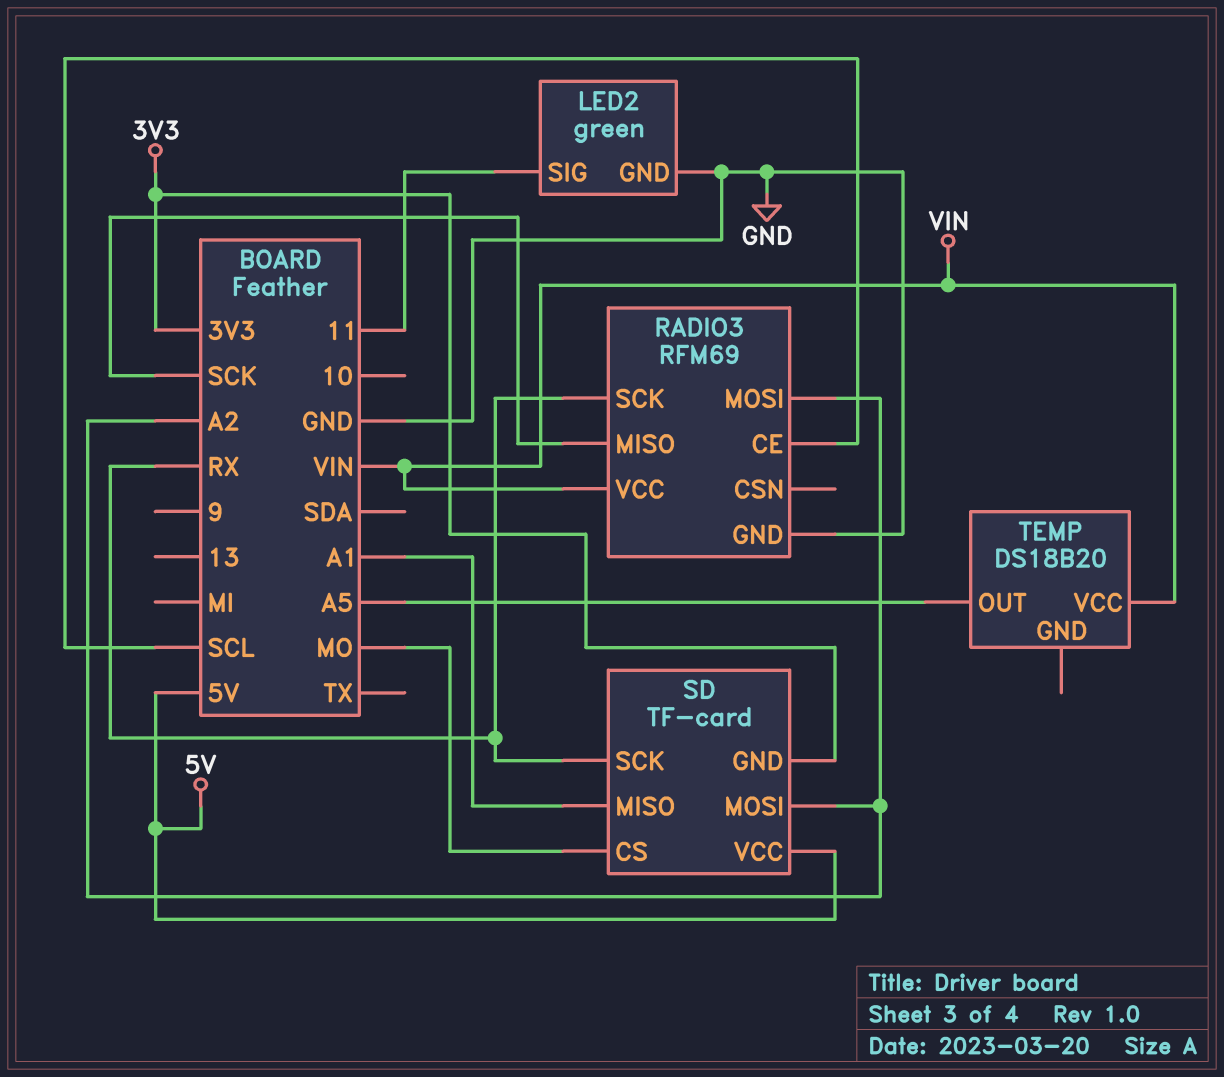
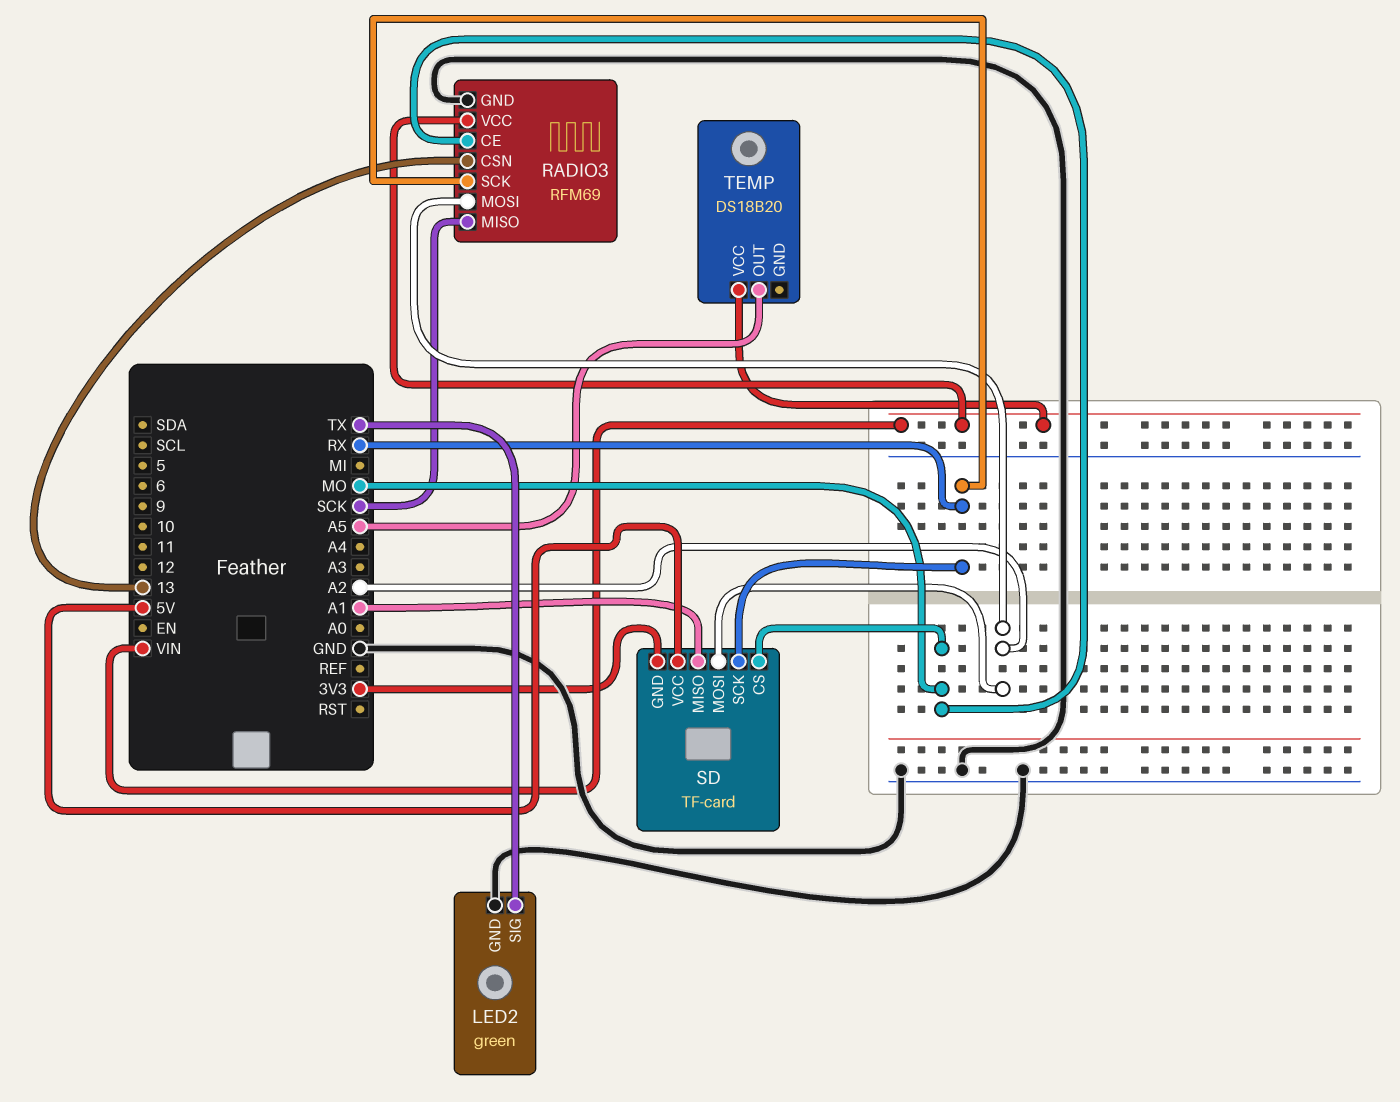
LED2 pin SIG: 11 -> TX
RADIO3 pin CE: SCL -> MO
RADIO3 pin CSN: none -> 13

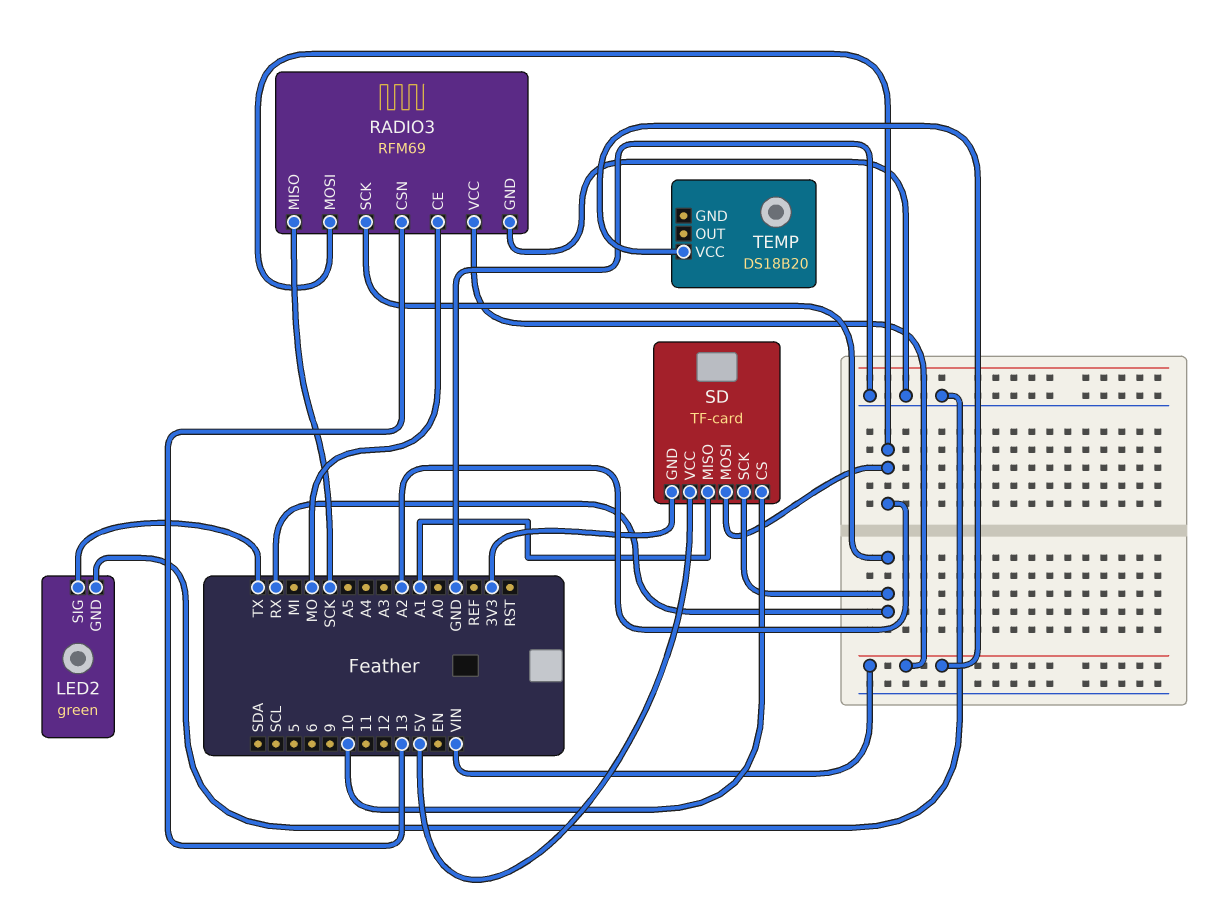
SD pin CS: MO -> 10
TEMP pin OUT: A5 -> none

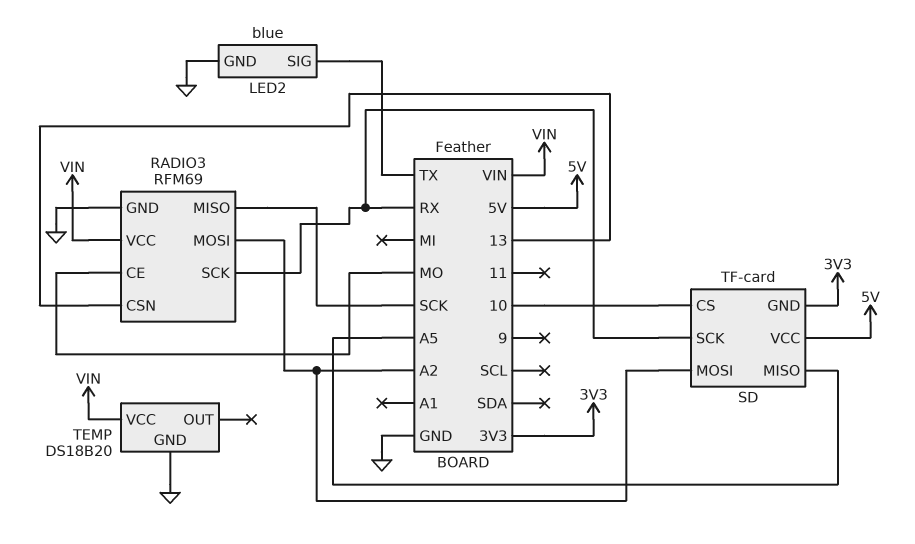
LED2: green -> blue
SD pin MISO: A1 -> A5
TEMP pin GND: none -> GND

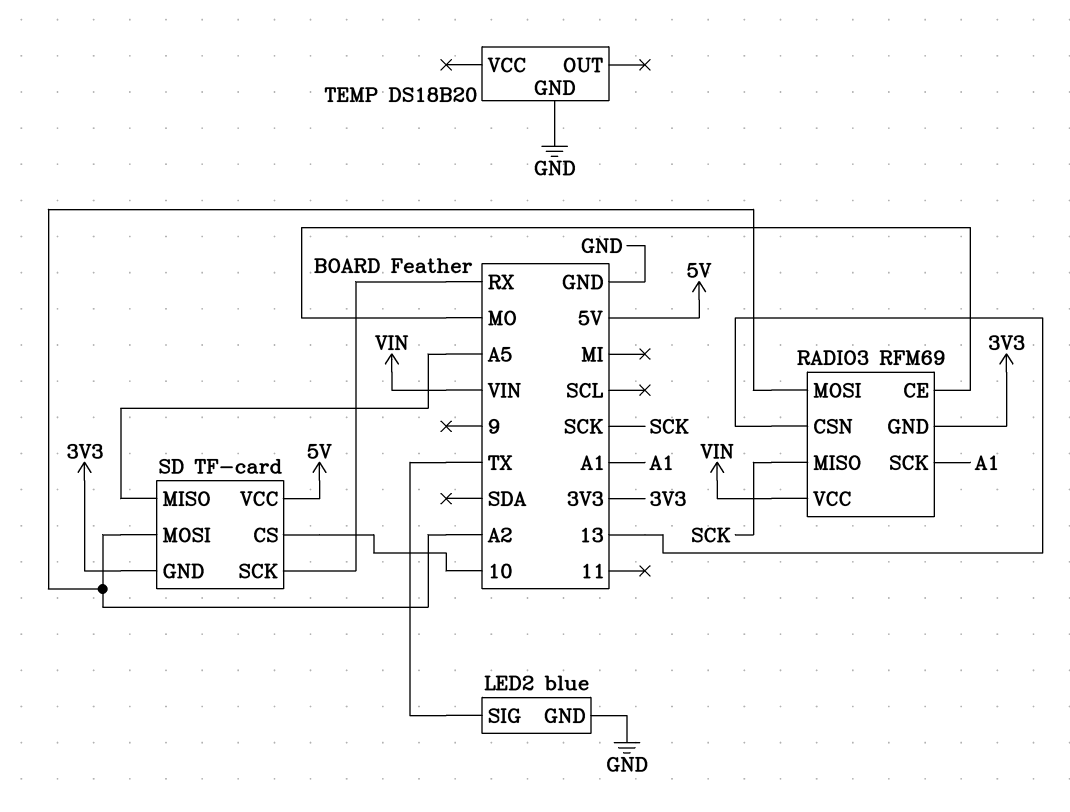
RADIO3 pin GND: GND -> 3V3
RADIO3 pin SCK: RX -> A1
TEMP pin VCC: VIN -> none

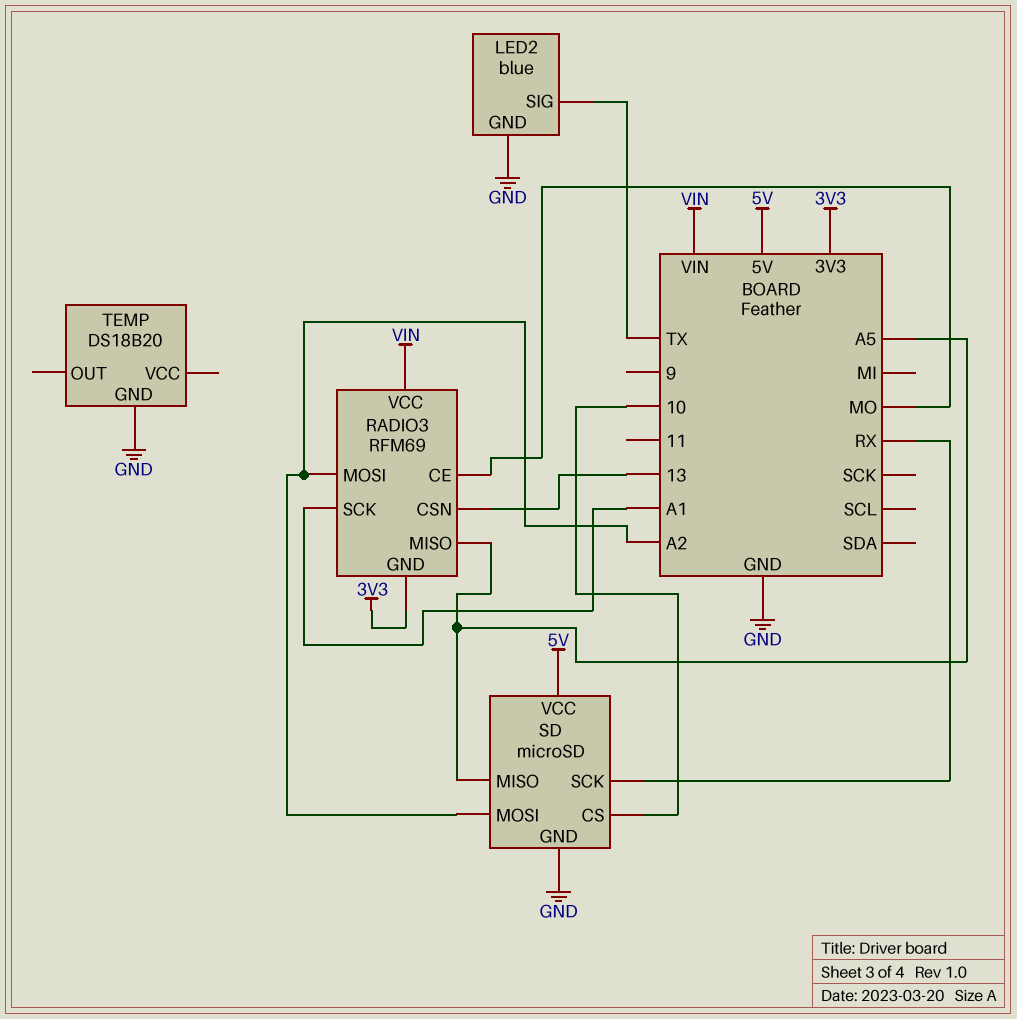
RADIO3 pin MISO: SCK -> A5
SD: TF-card -> microSD
SD pin GND: 3V3 -> GND

